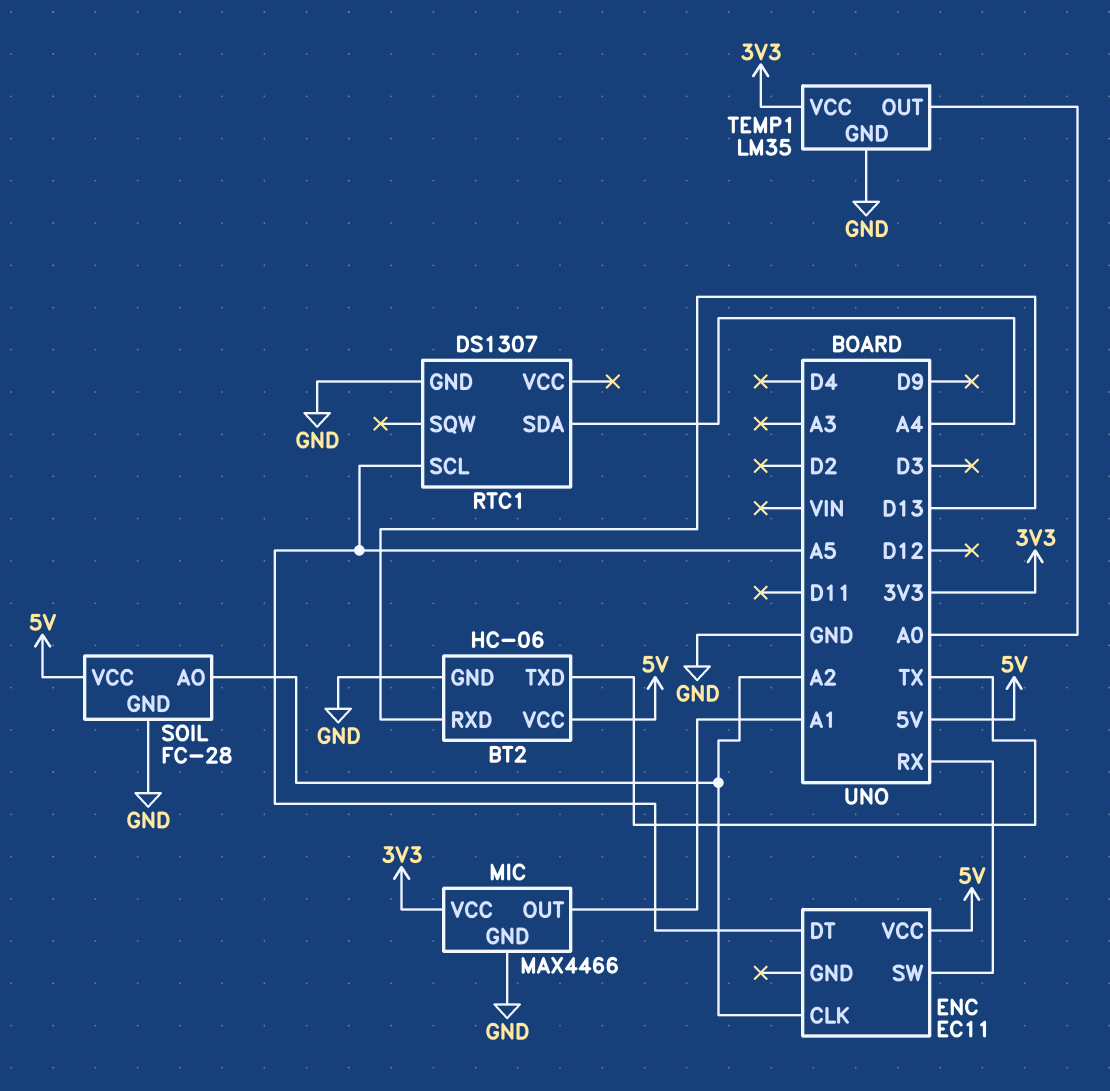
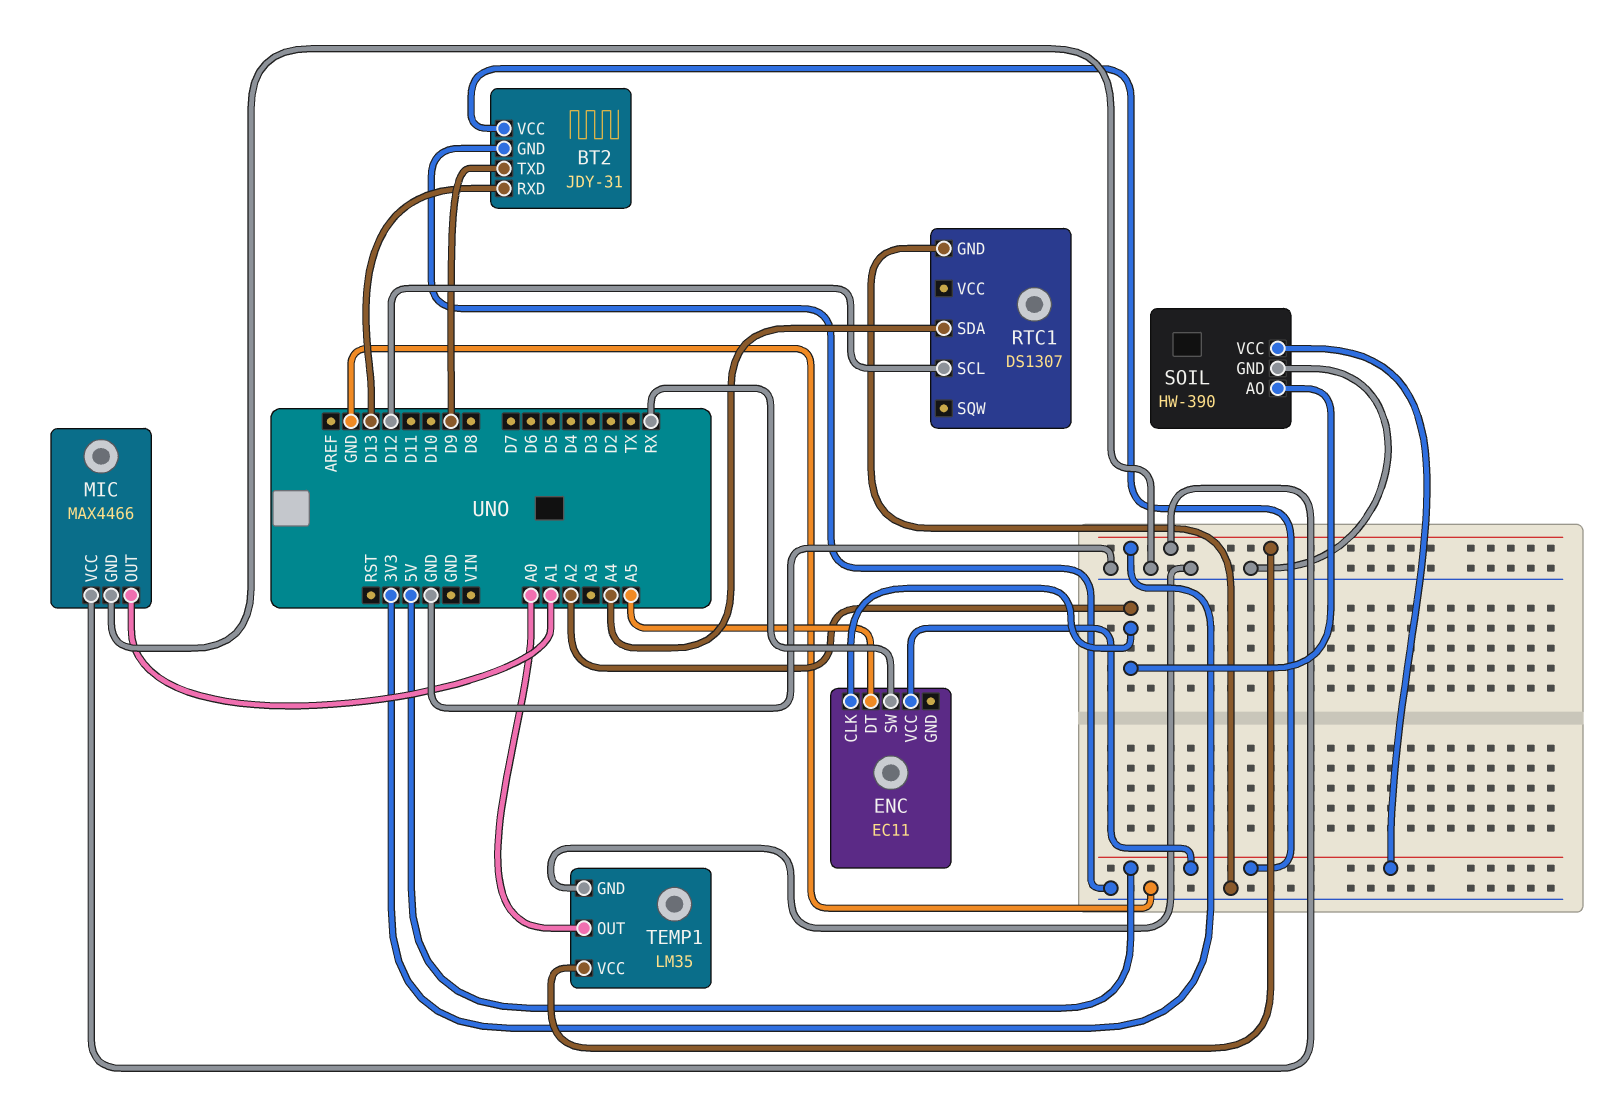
BT2: HC-06 -> JDY-31
BT2 pin TXD: TX -> D9
RTC1 pin SCL: A5 -> D12
SOIL: FC-28 -> HW-390

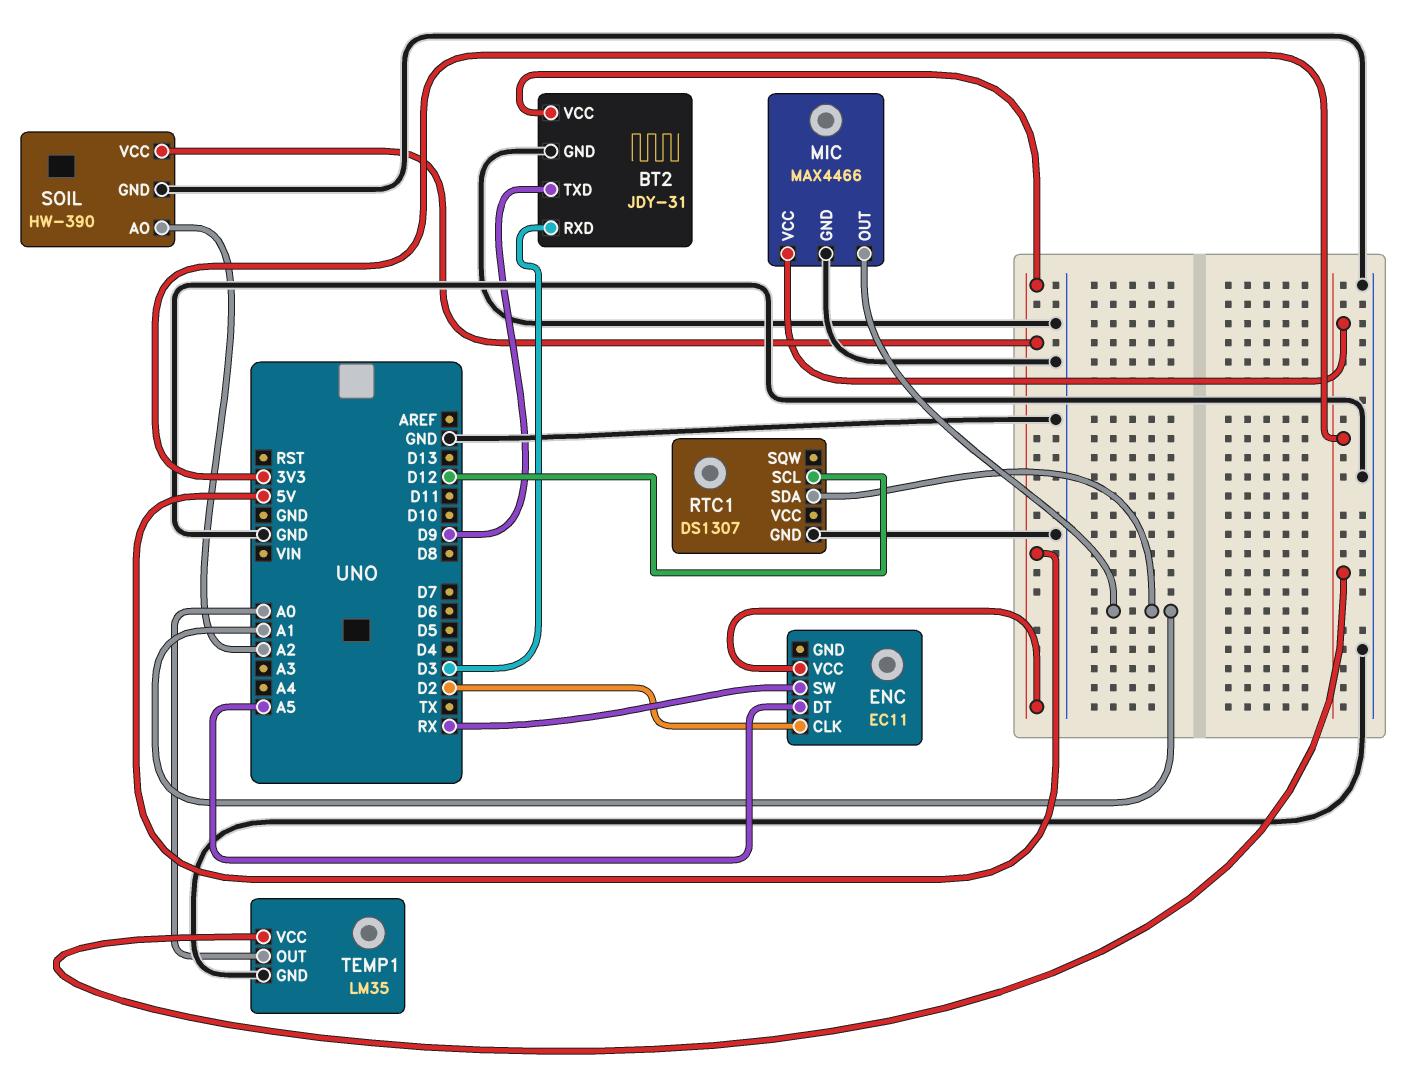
BT2 pin RXD: D13 -> D3
ENC pin CLK: A2 -> D2
RTC1 pin SDA: A4 -> A1

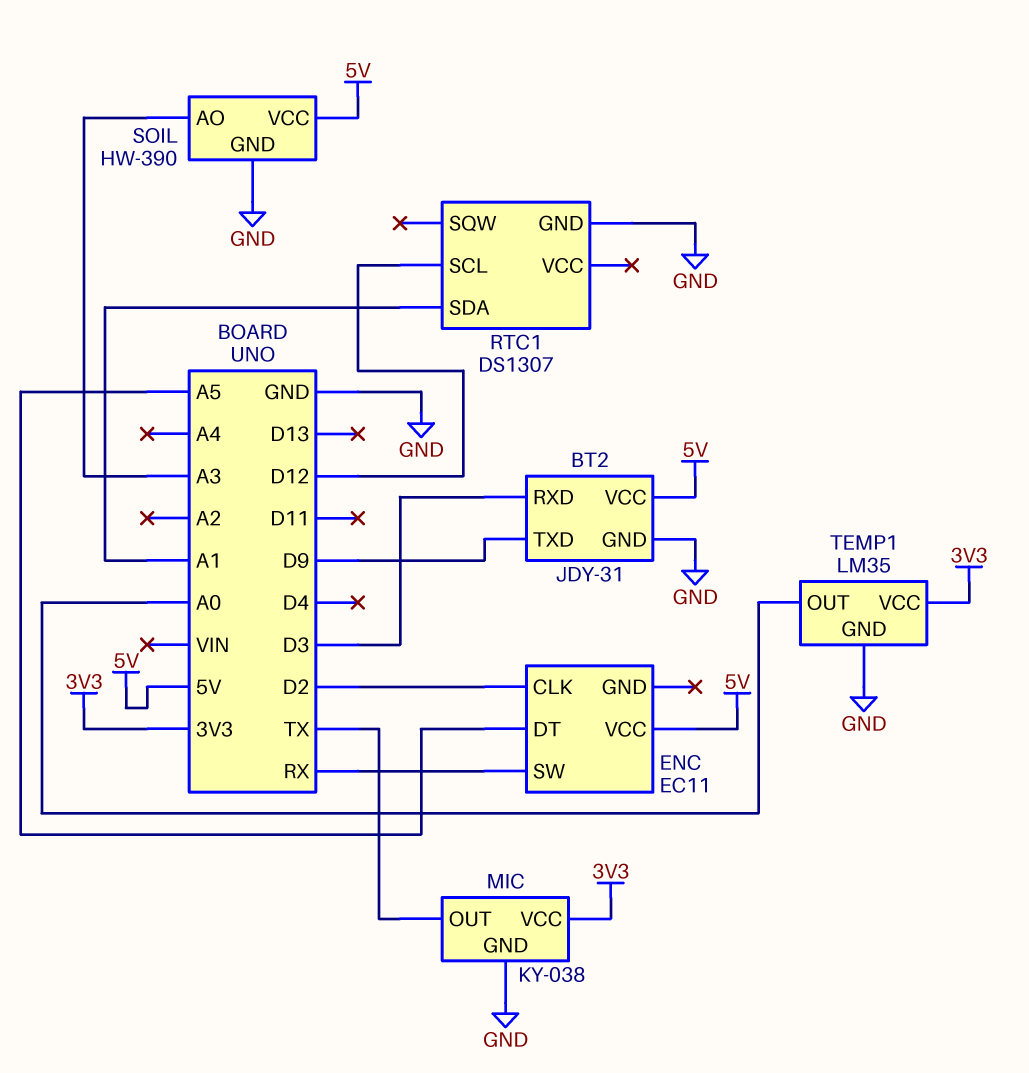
MIC: MAX4466 -> KY-038
MIC pin OUT: A1 -> TX
SOIL pin AO: A2 -> A3

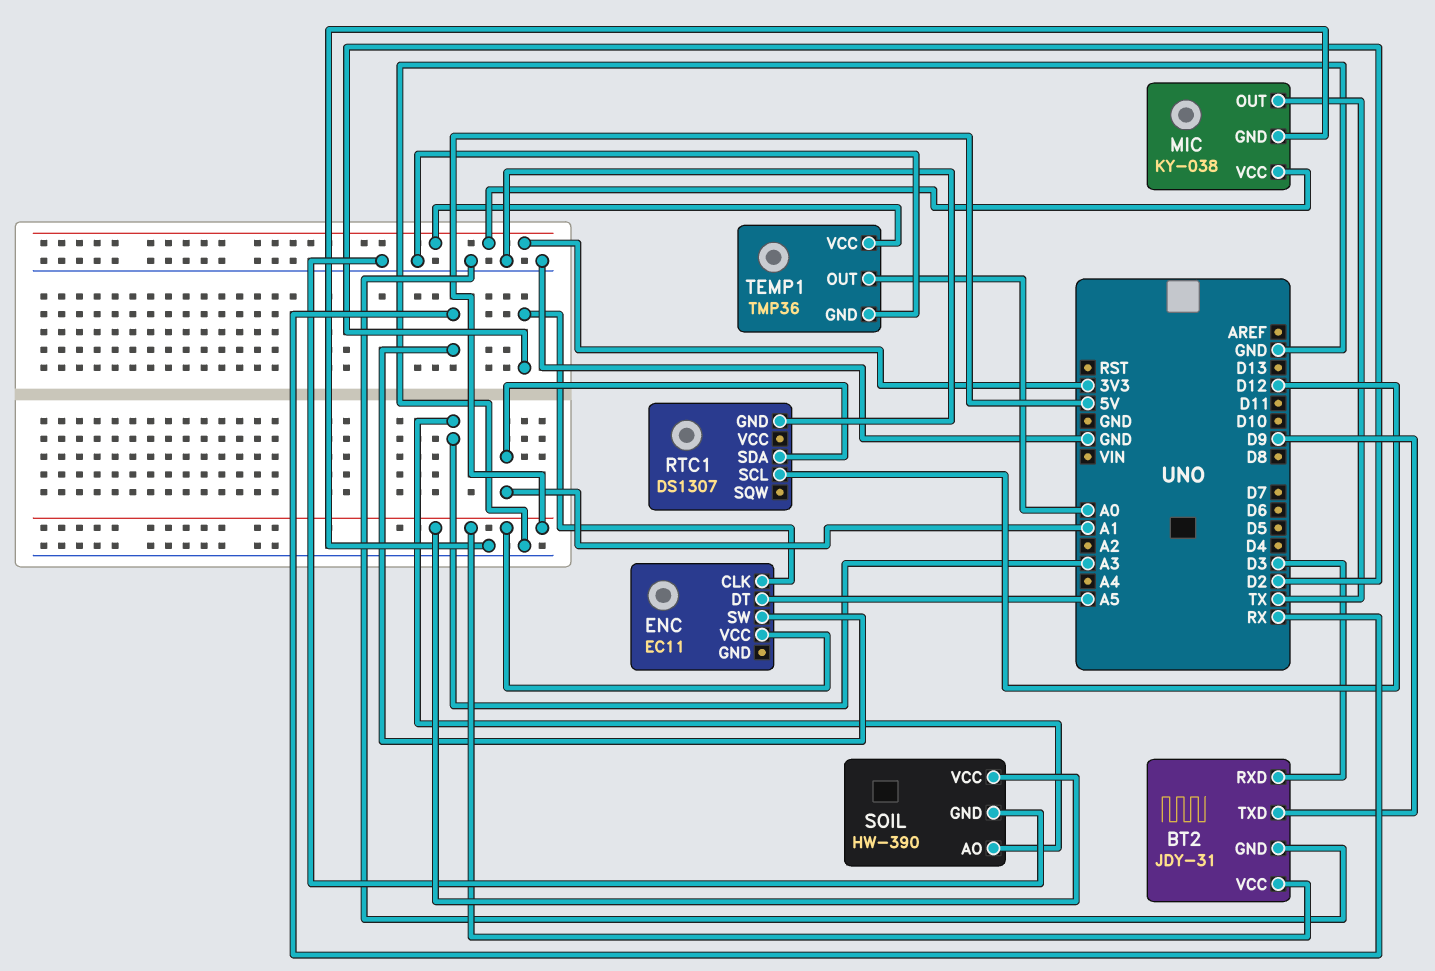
TEMP1: LM35 -> TMP36

